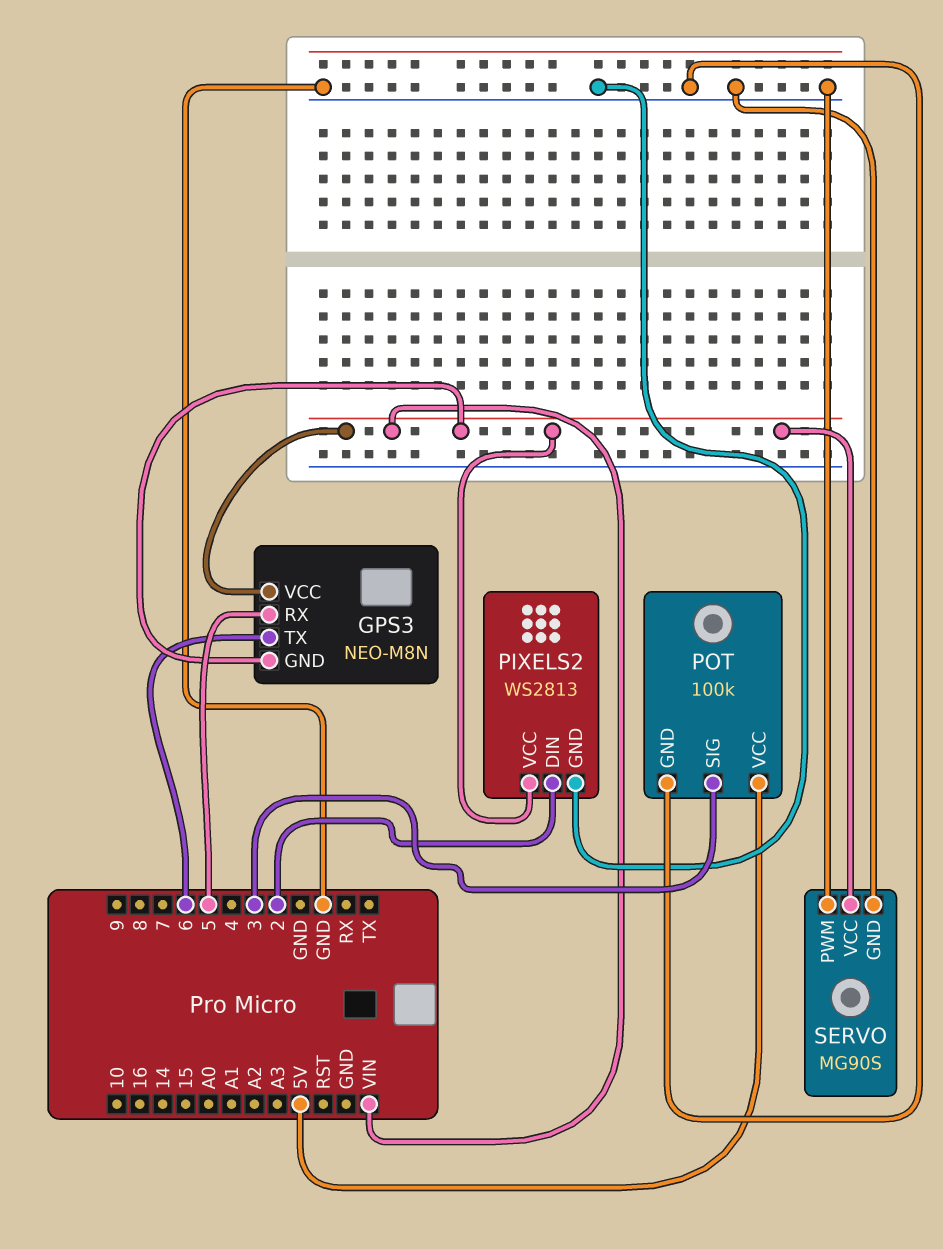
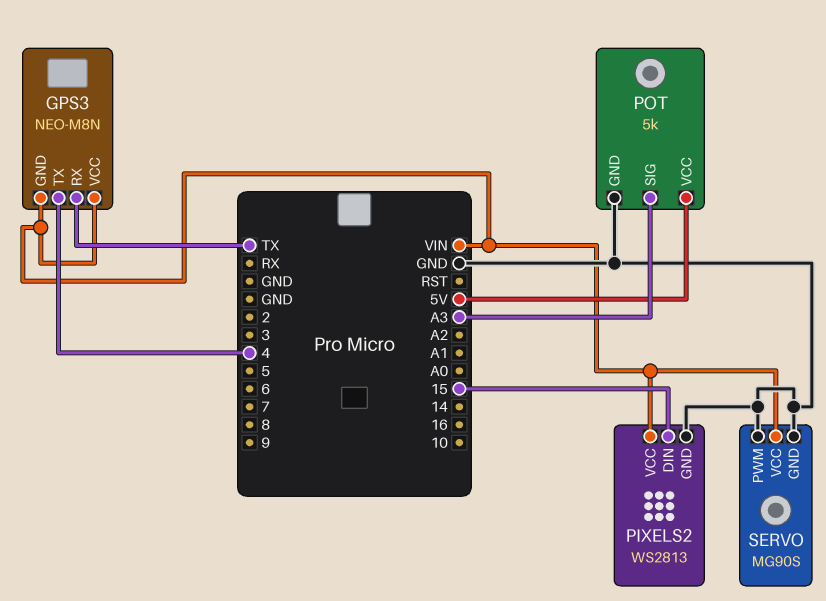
GPS3 pin RX: 5 -> TX
GPS3 pin TX: 6 -> 4
PIXELS2 pin DIN: 2 -> 15
POT: 100k -> 5k
POT pin SIG: 3 -> A3

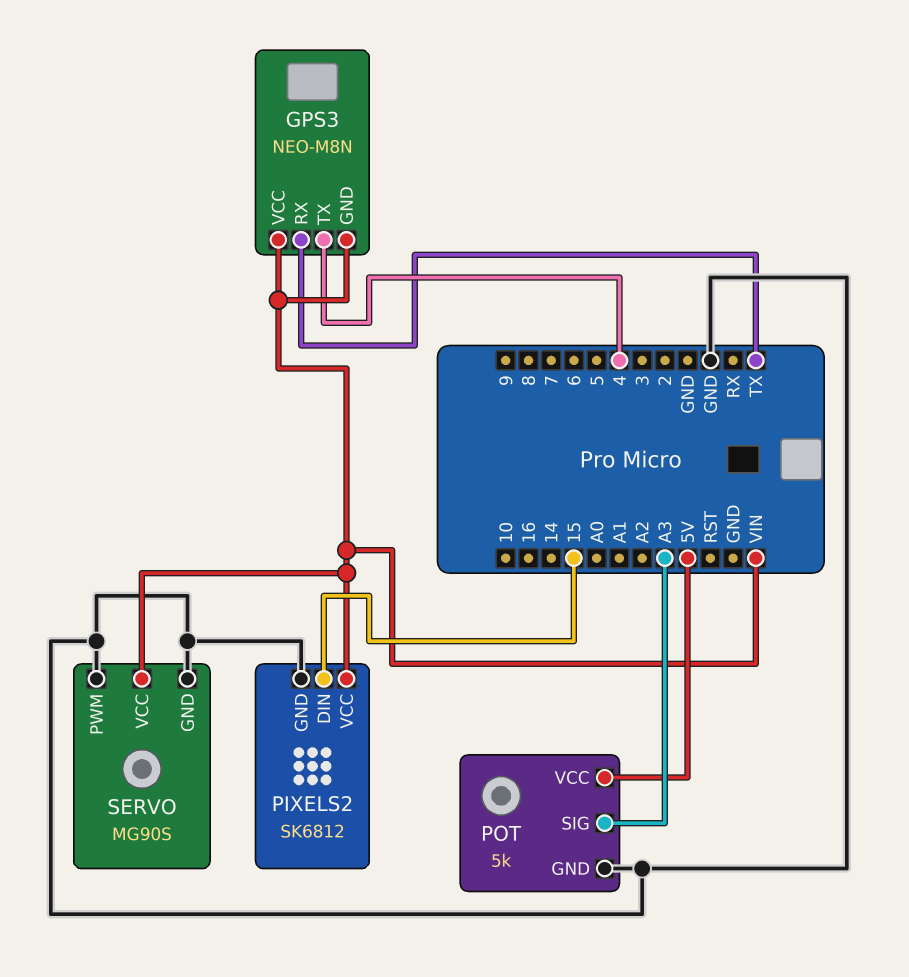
PIXELS2: WS2813 -> SK6812

